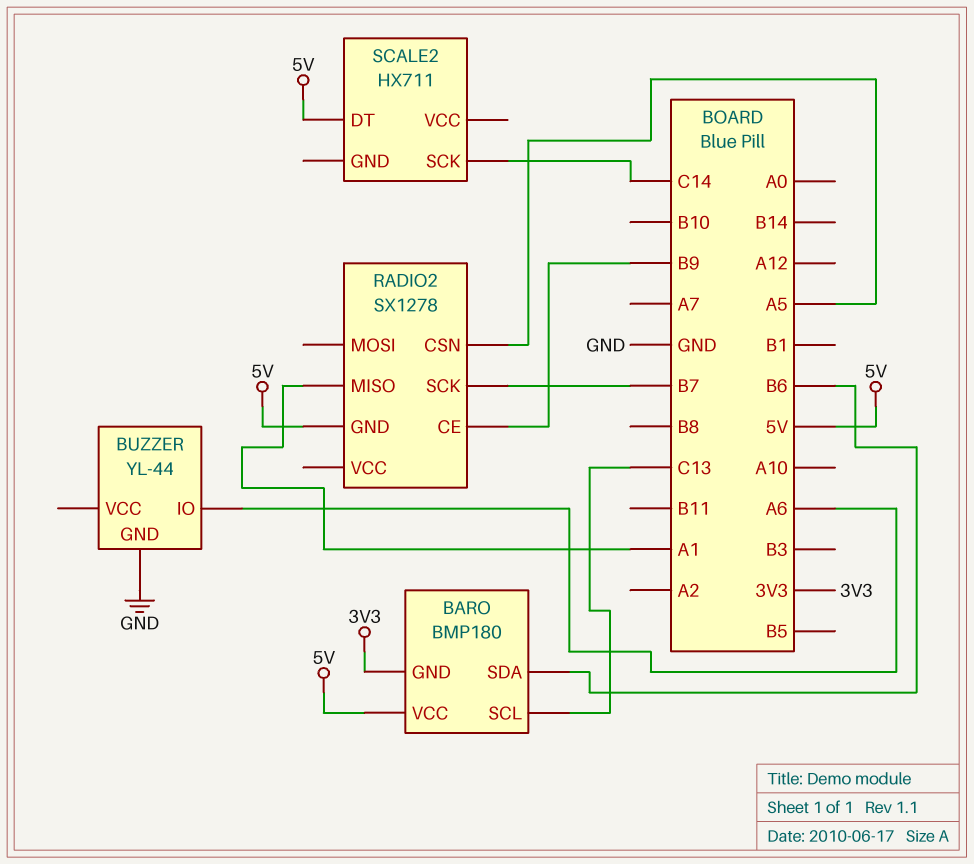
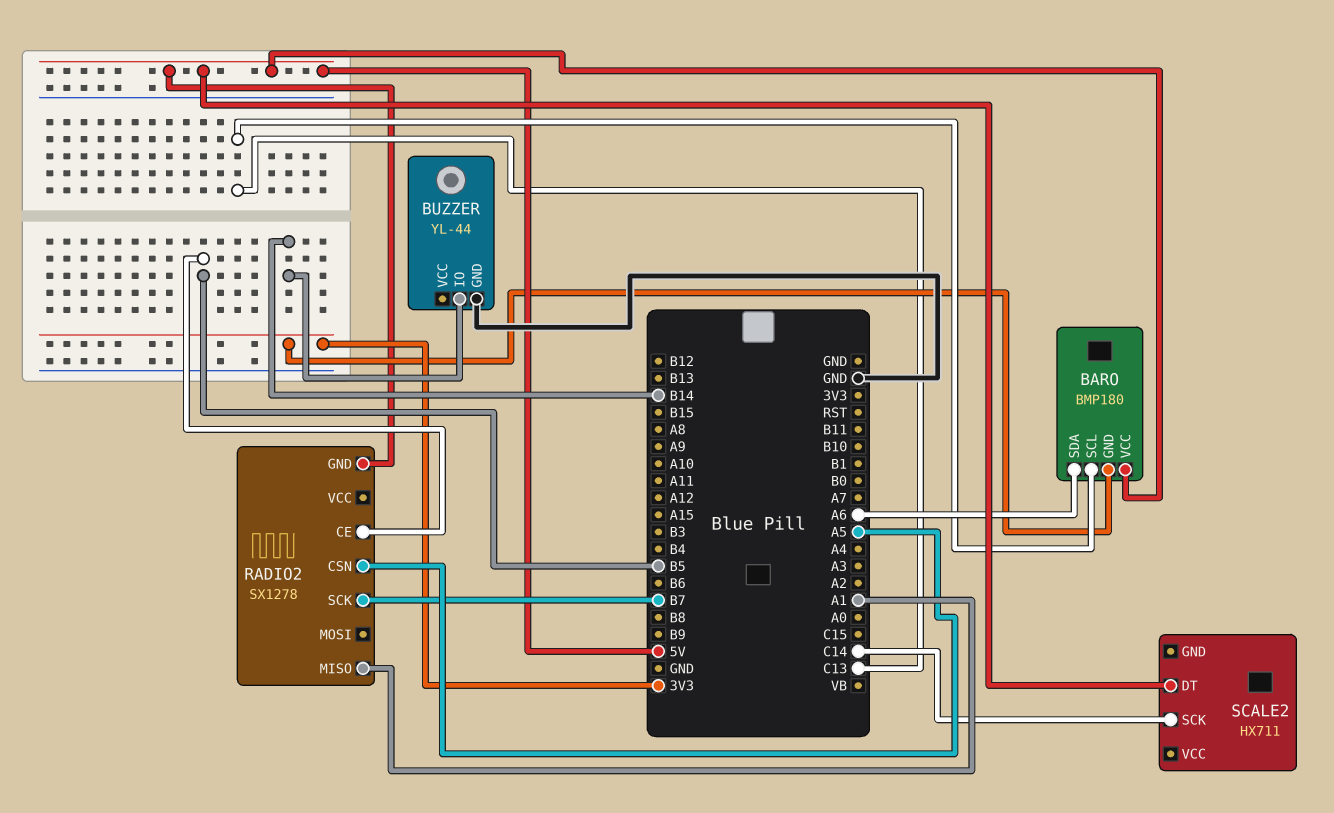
BARO pin SDA: B6 -> A6
BUZZER pin IO: A6 -> B14
RADIO2 pin CE: B9 -> B5

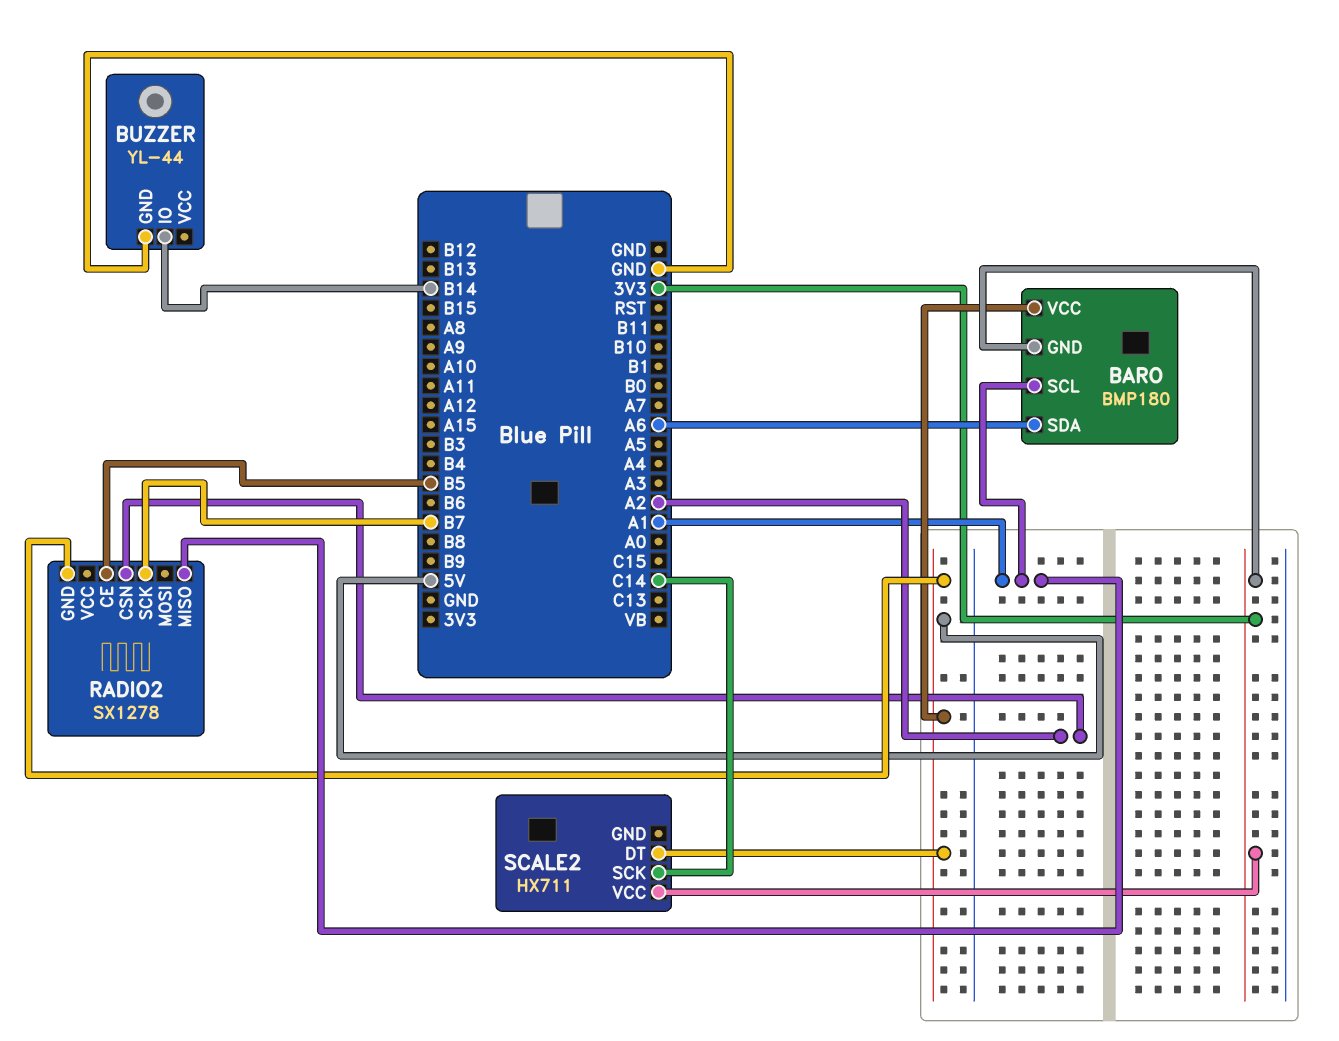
BARO pin SCL: C13 -> A1
RADIO2 pin CSN: A5 -> A2
SCALE2 pin VCC: none -> 3V3

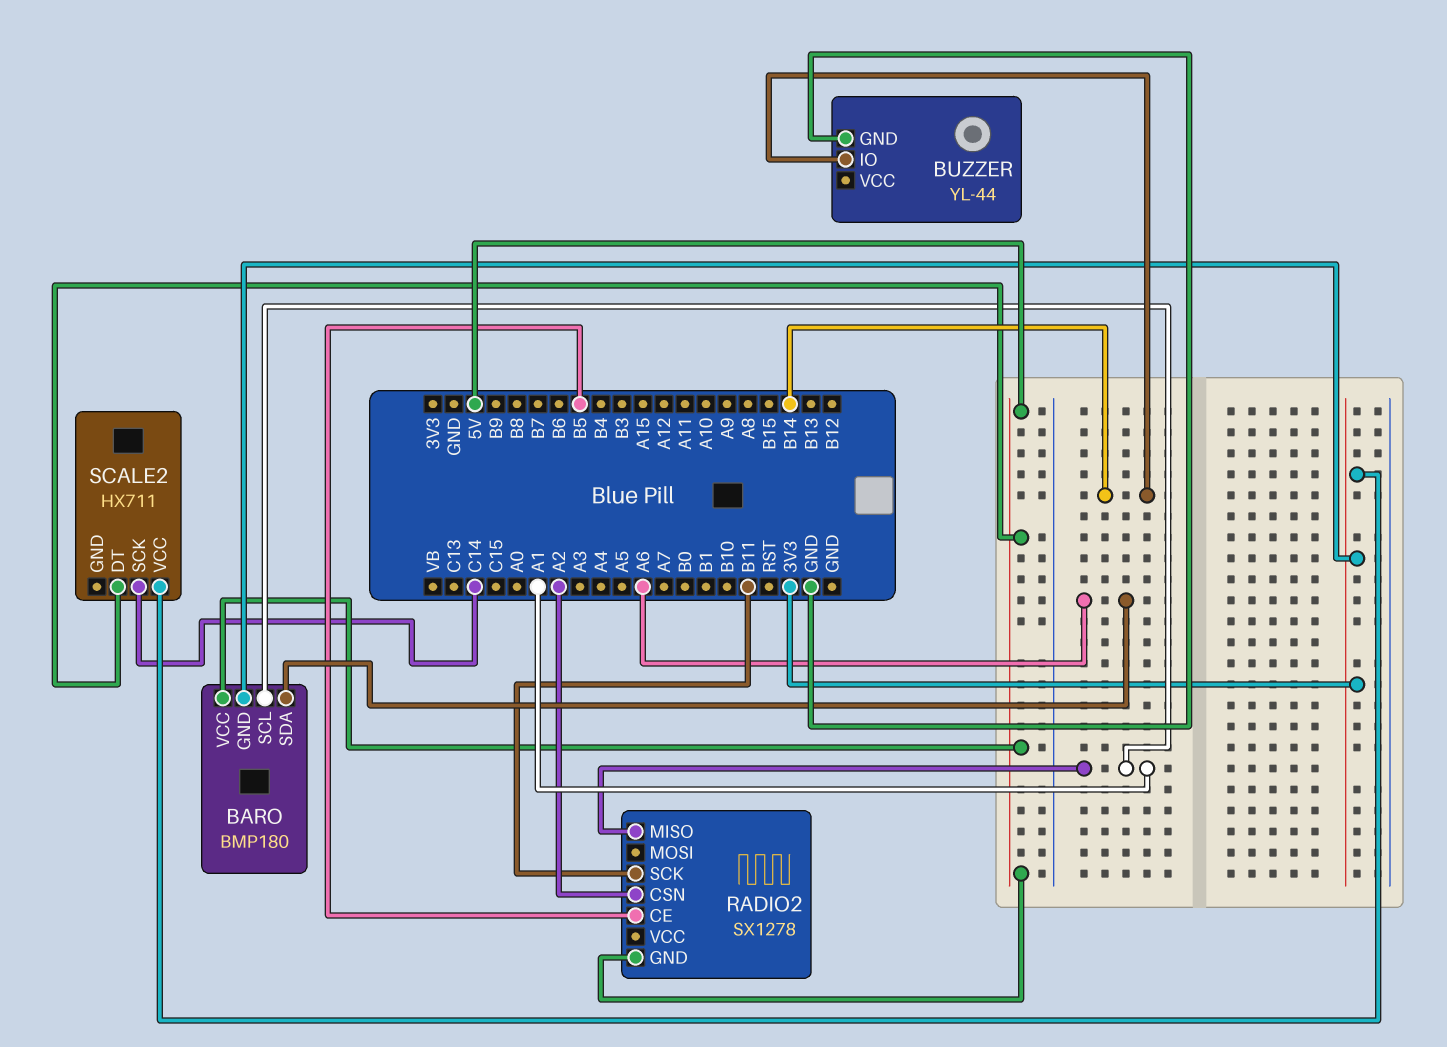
RADIO2 pin SCK: B7 -> B11

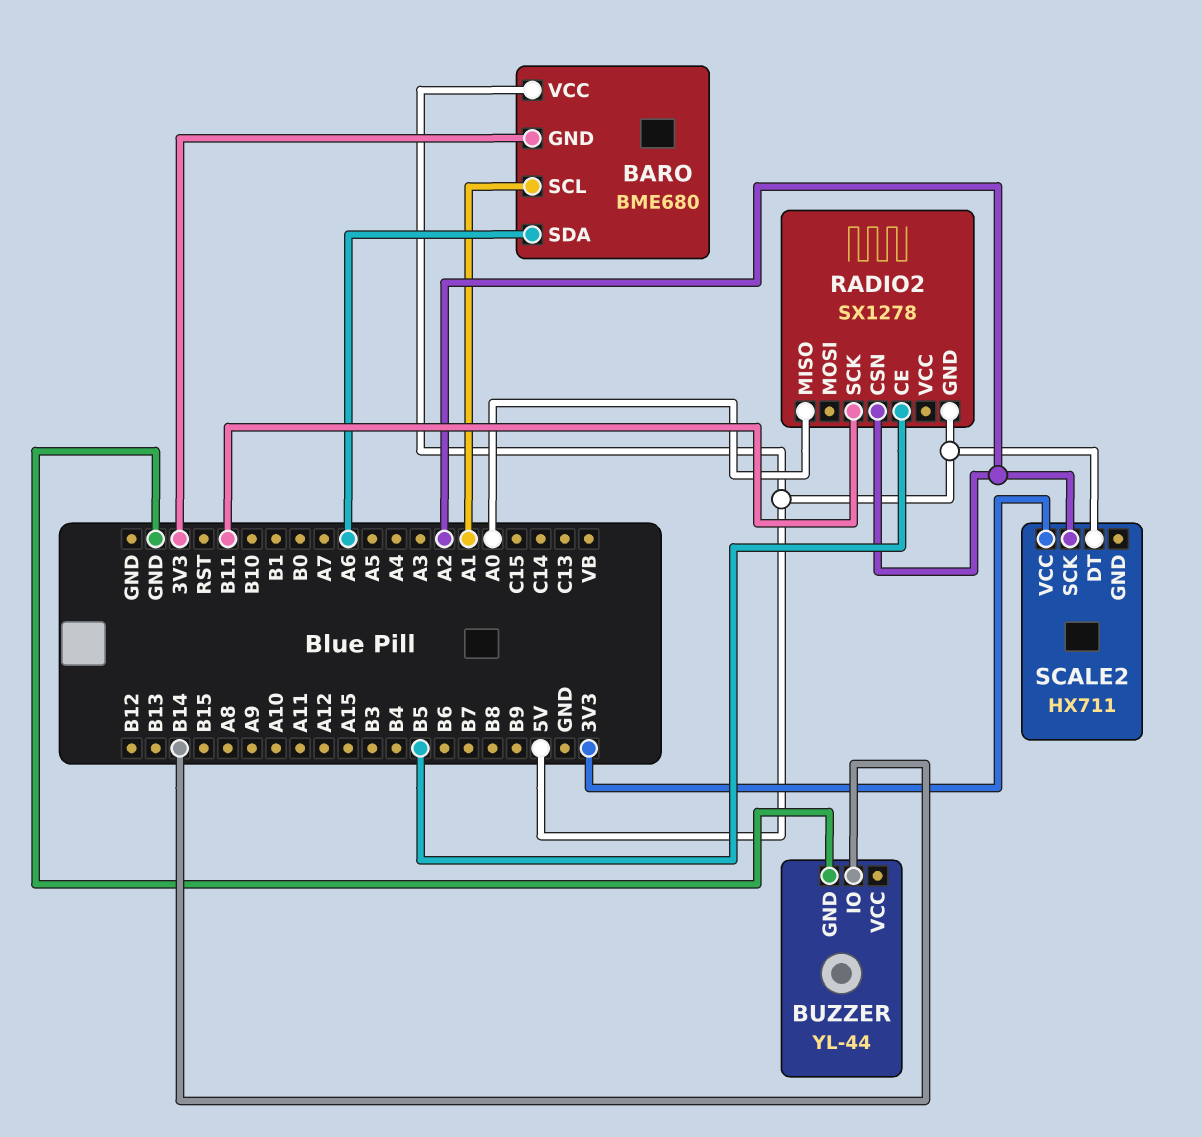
BARO: BMP180 -> BME680
RADIO2 pin MISO: A1 -> A0
SCALE2 pin SCK: C14 -> A2

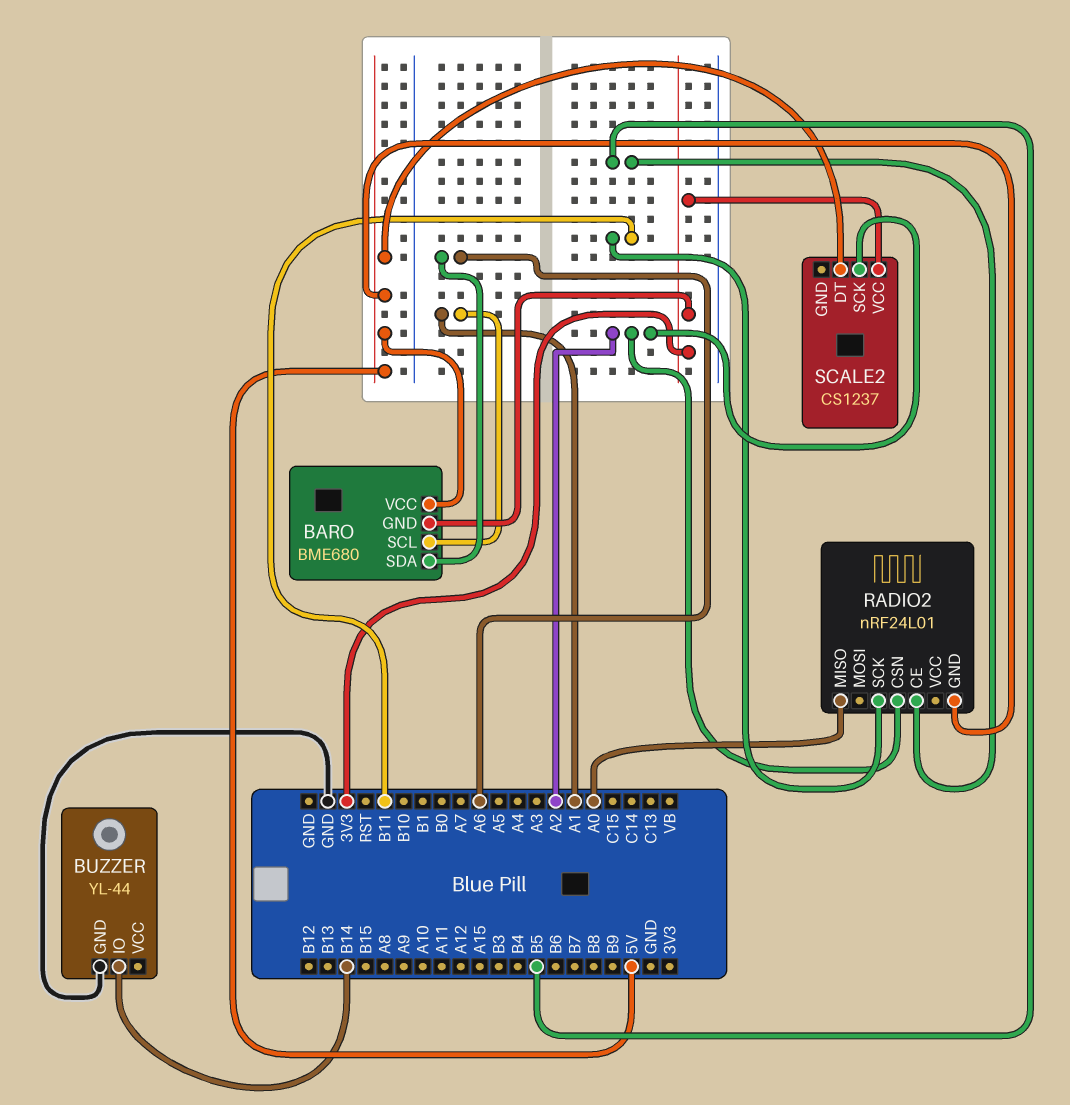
RADIO2: SX1278 -> nRF24L01
SCALE2: HX711 -> CS1237

